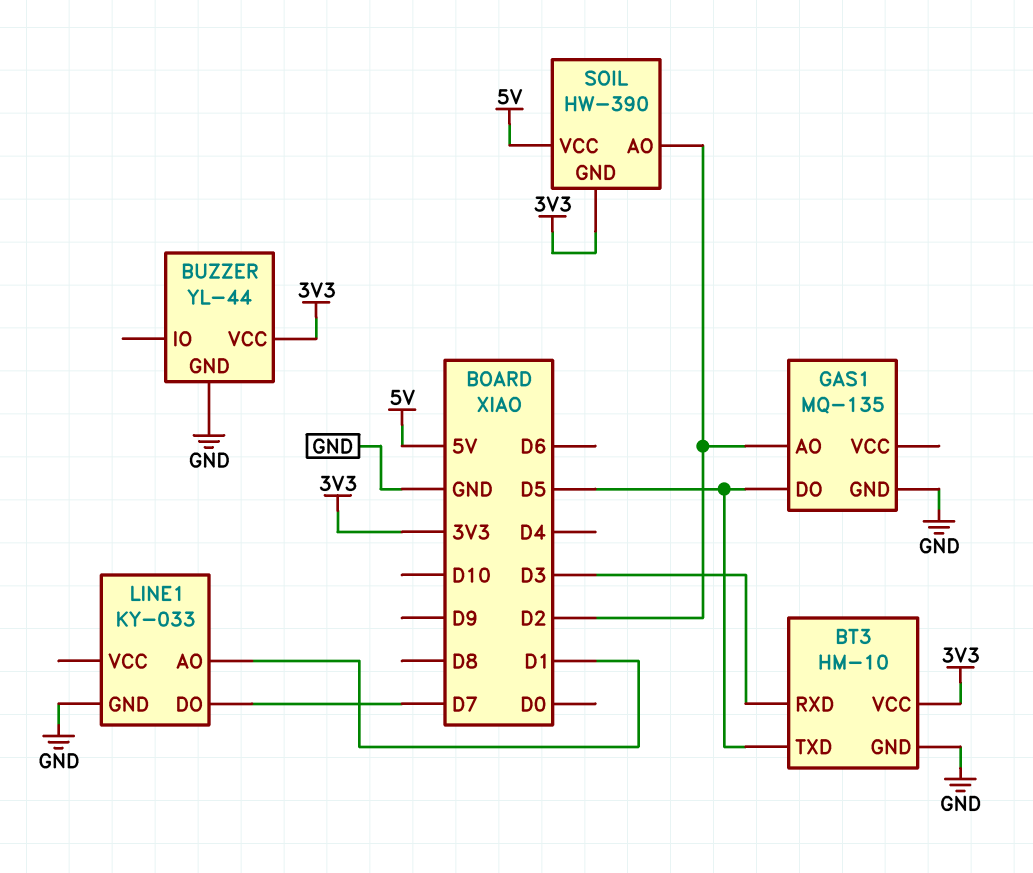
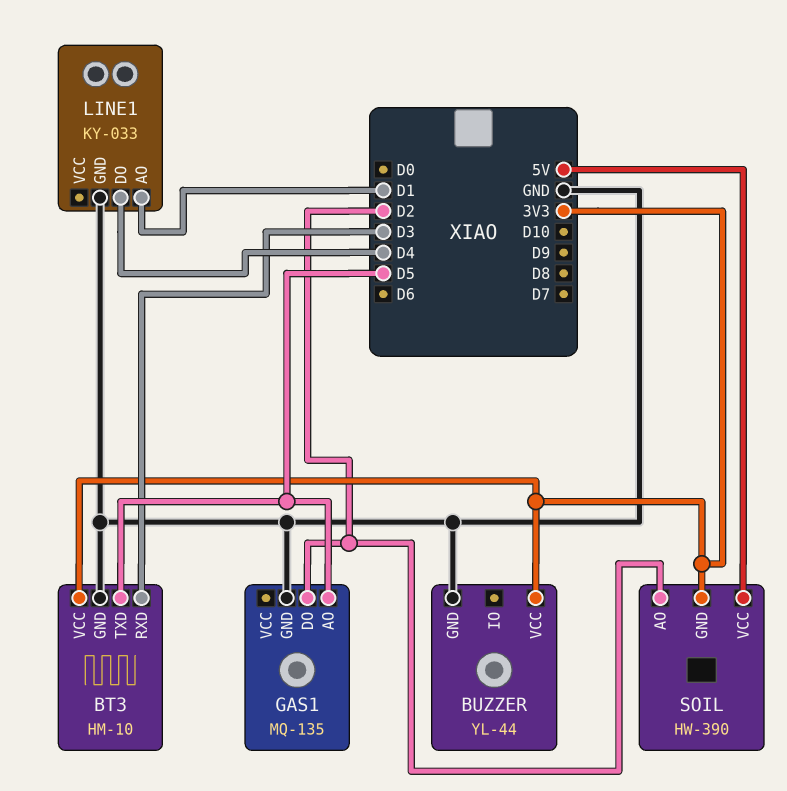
GAS1 pin AO: D2 -> D5
GAS1 pin DO: D5 -> D2
LINE1 pin DO: D7 -> D4

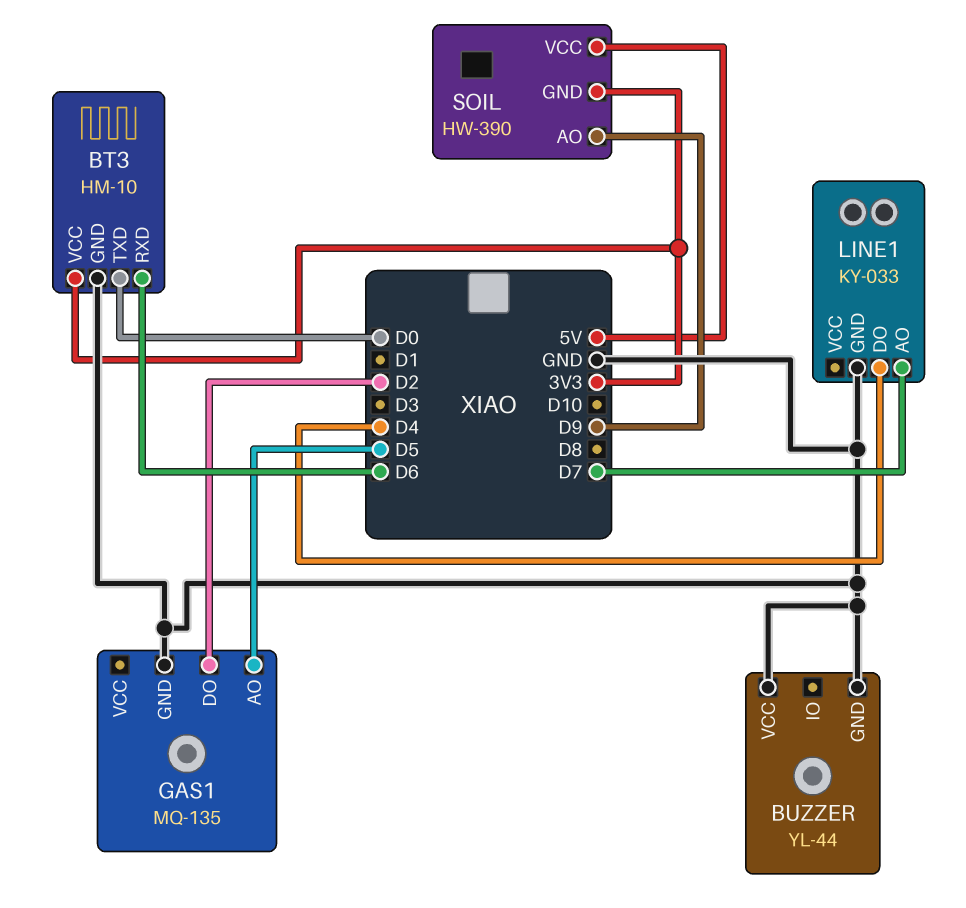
BT3 pin RXD: D3 -> D6
BT3 pin TXD: D5 -> D0
BUZZER pin VCC: 3V3 -> GND
LINE1 pin AO: D1 -> D7
SOIL pin AO: D2 -> D9

